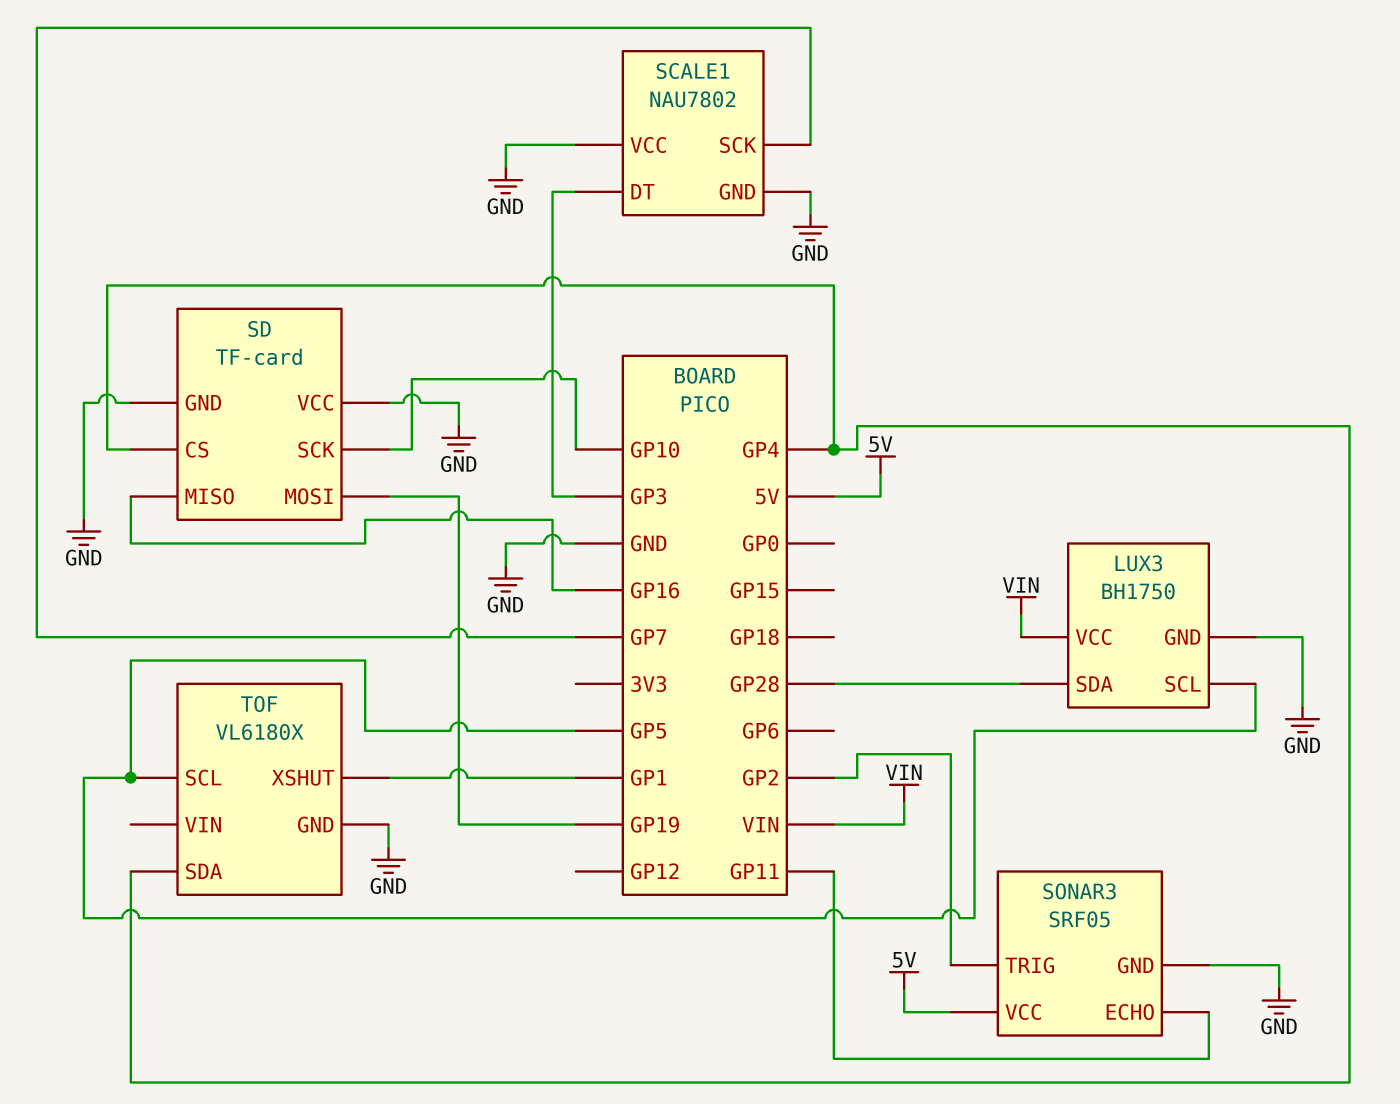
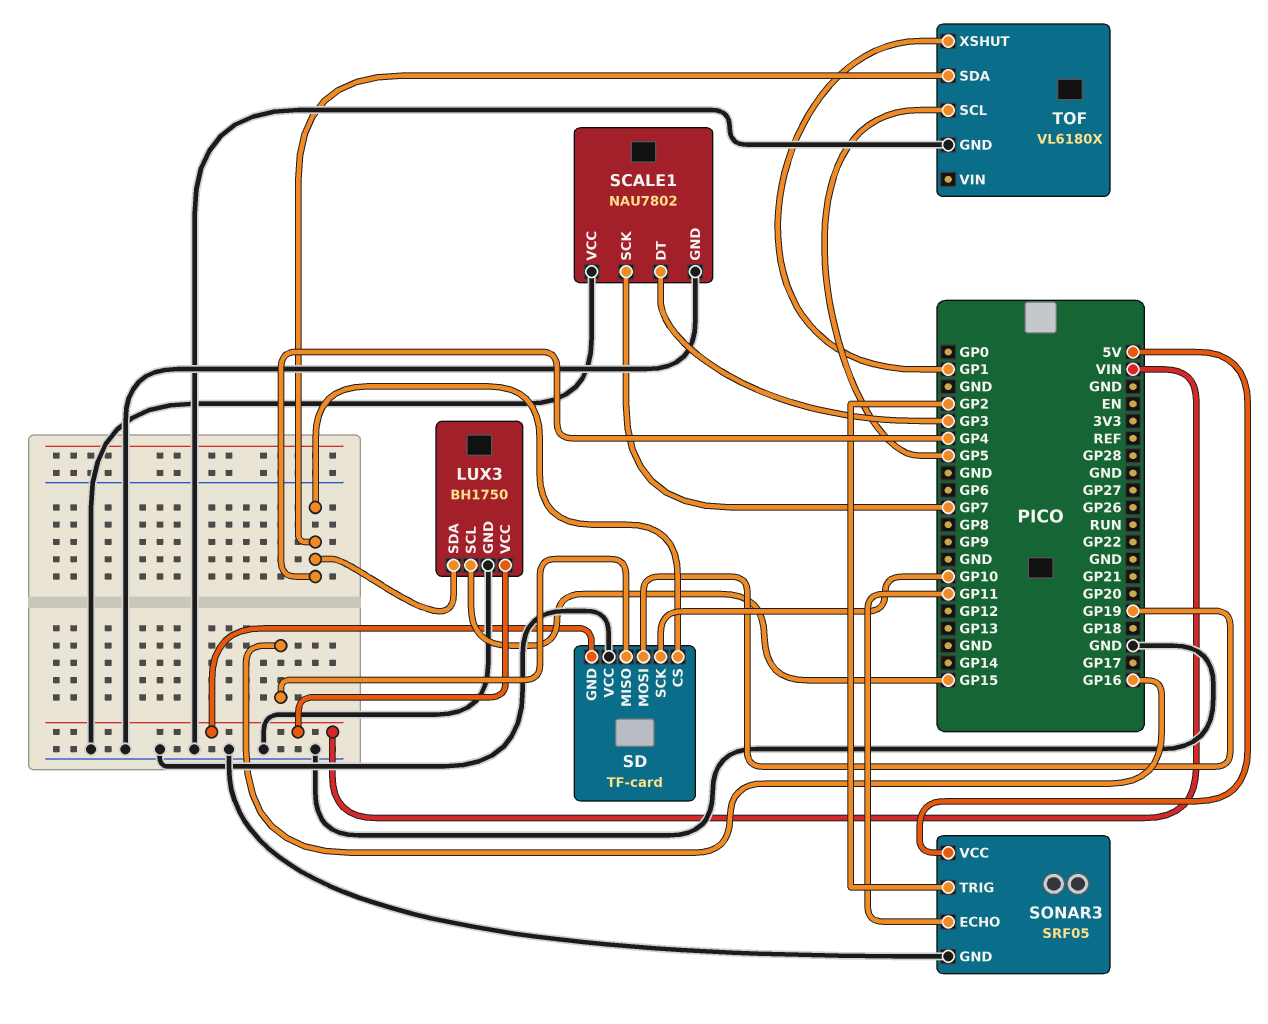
LUX3 pin SCL: GP5 -> GP15
LUX3 pin SDA: GP28 -> GP4
SD pin GND: GND -> VIN

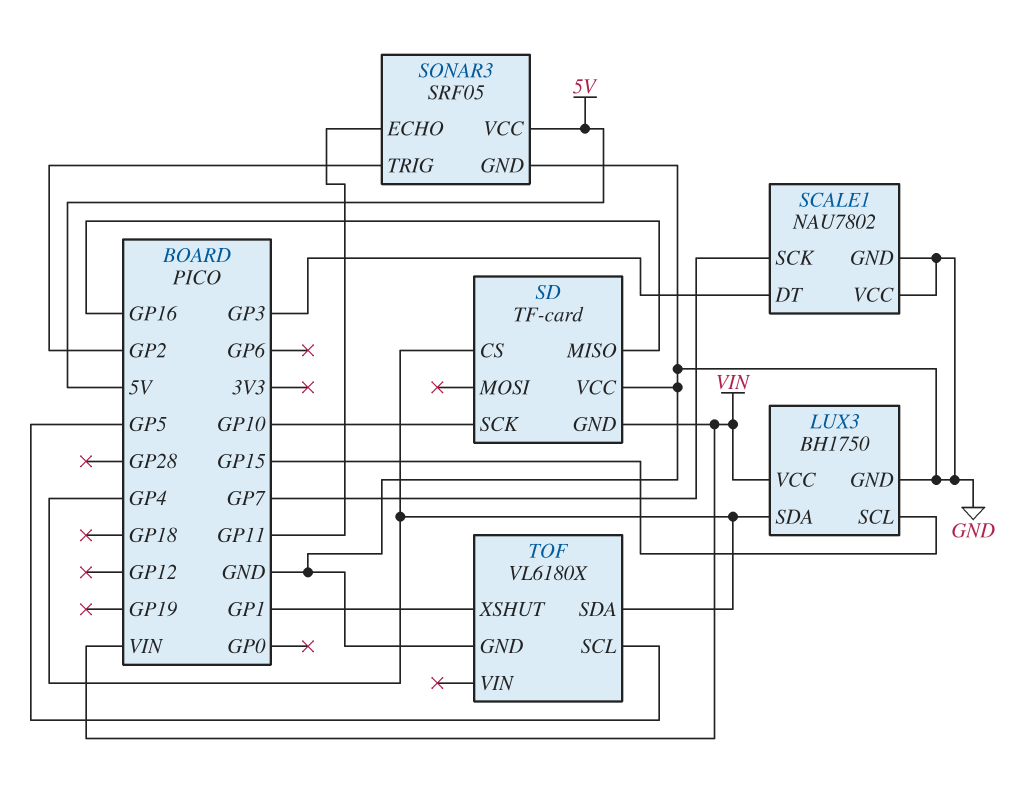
SD pin MOSI: GP19 -> none

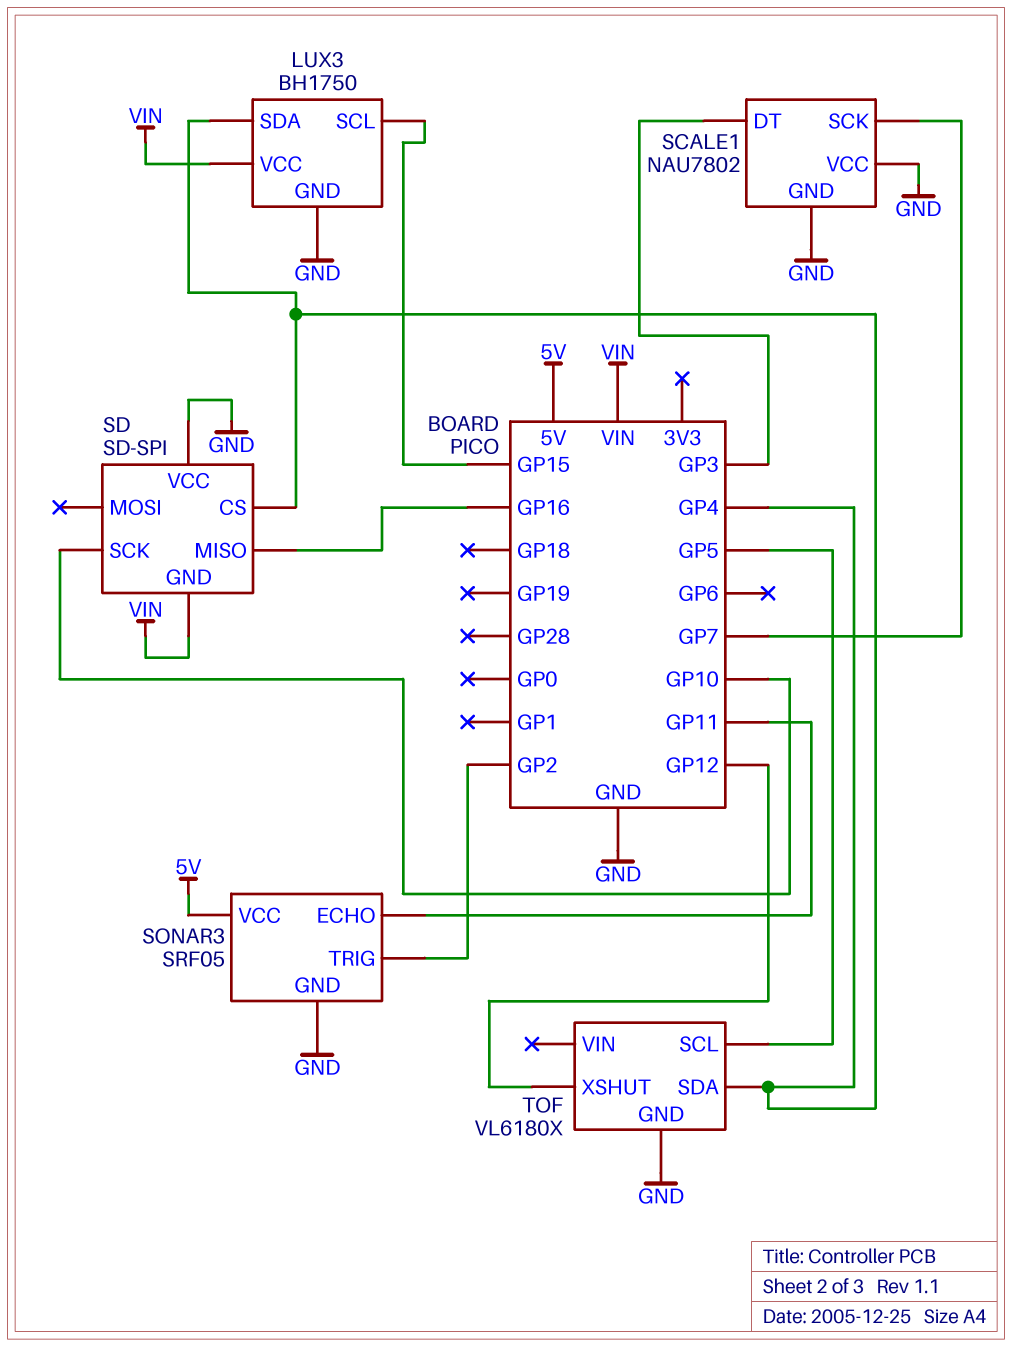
SD: TF-card -> SD-SPI
TOF pin XSHUT: GP1 -> GP12

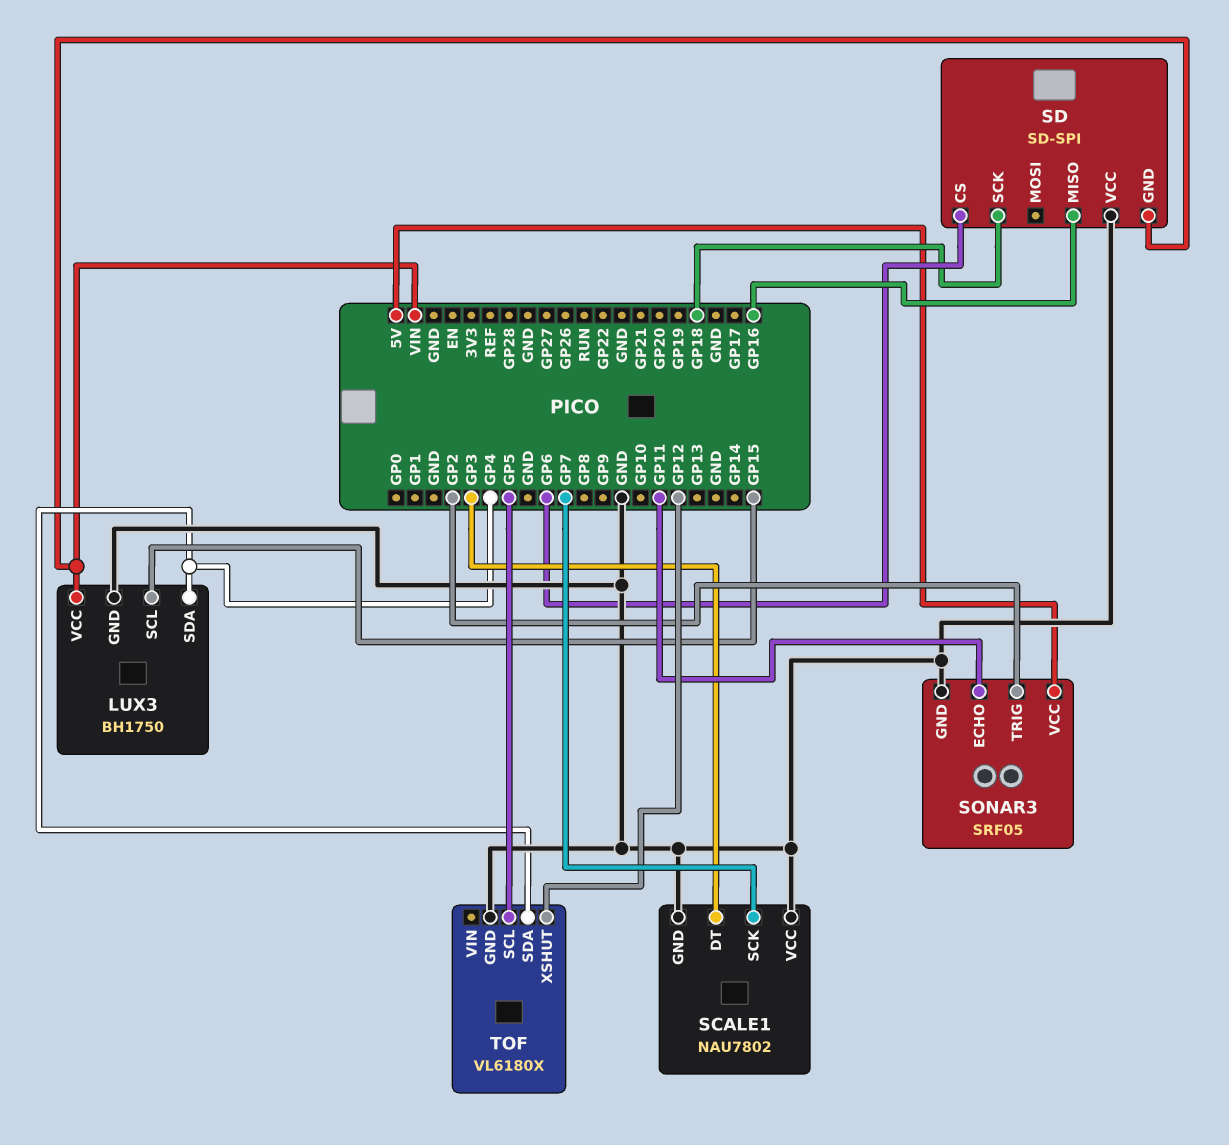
SD pin CS: GP4 -> GP6
SD pin SCK: GP10 -> GP18

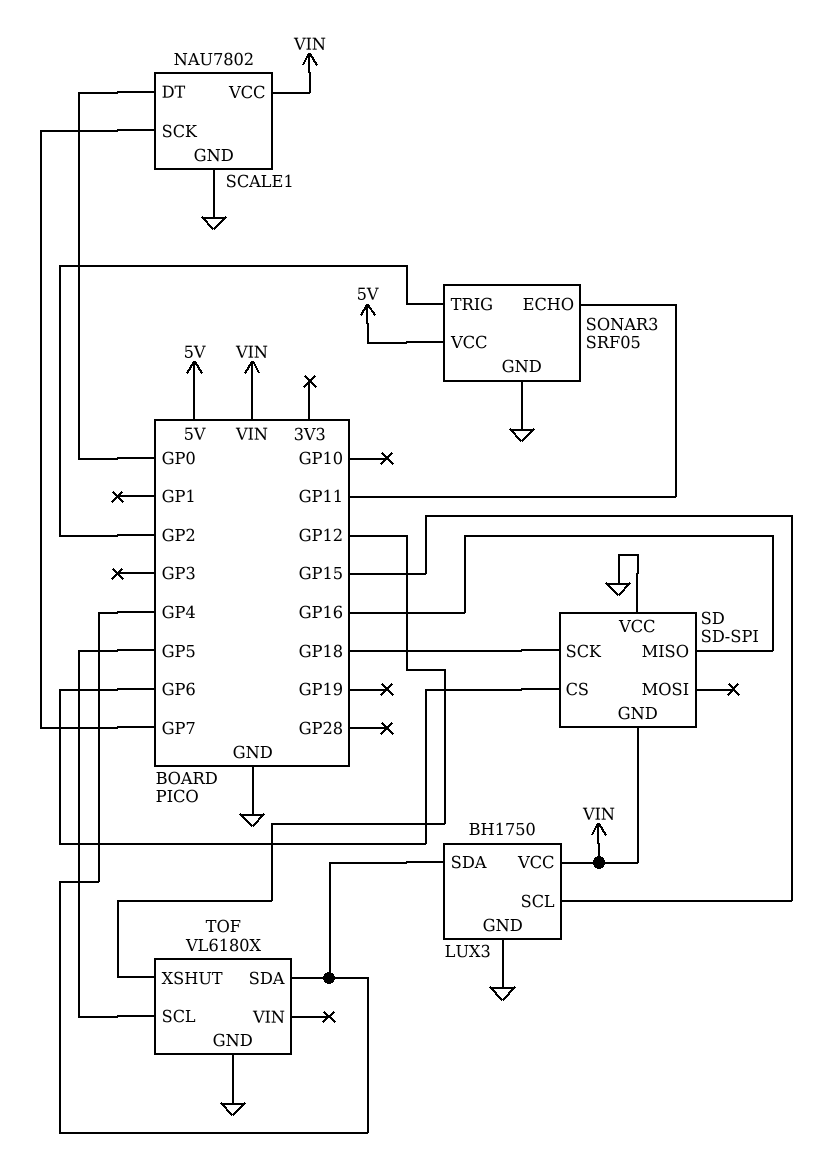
SCALE1 pin DT: GP3 -> GP0
SCALE1 pin VCC: GND -> VIN

